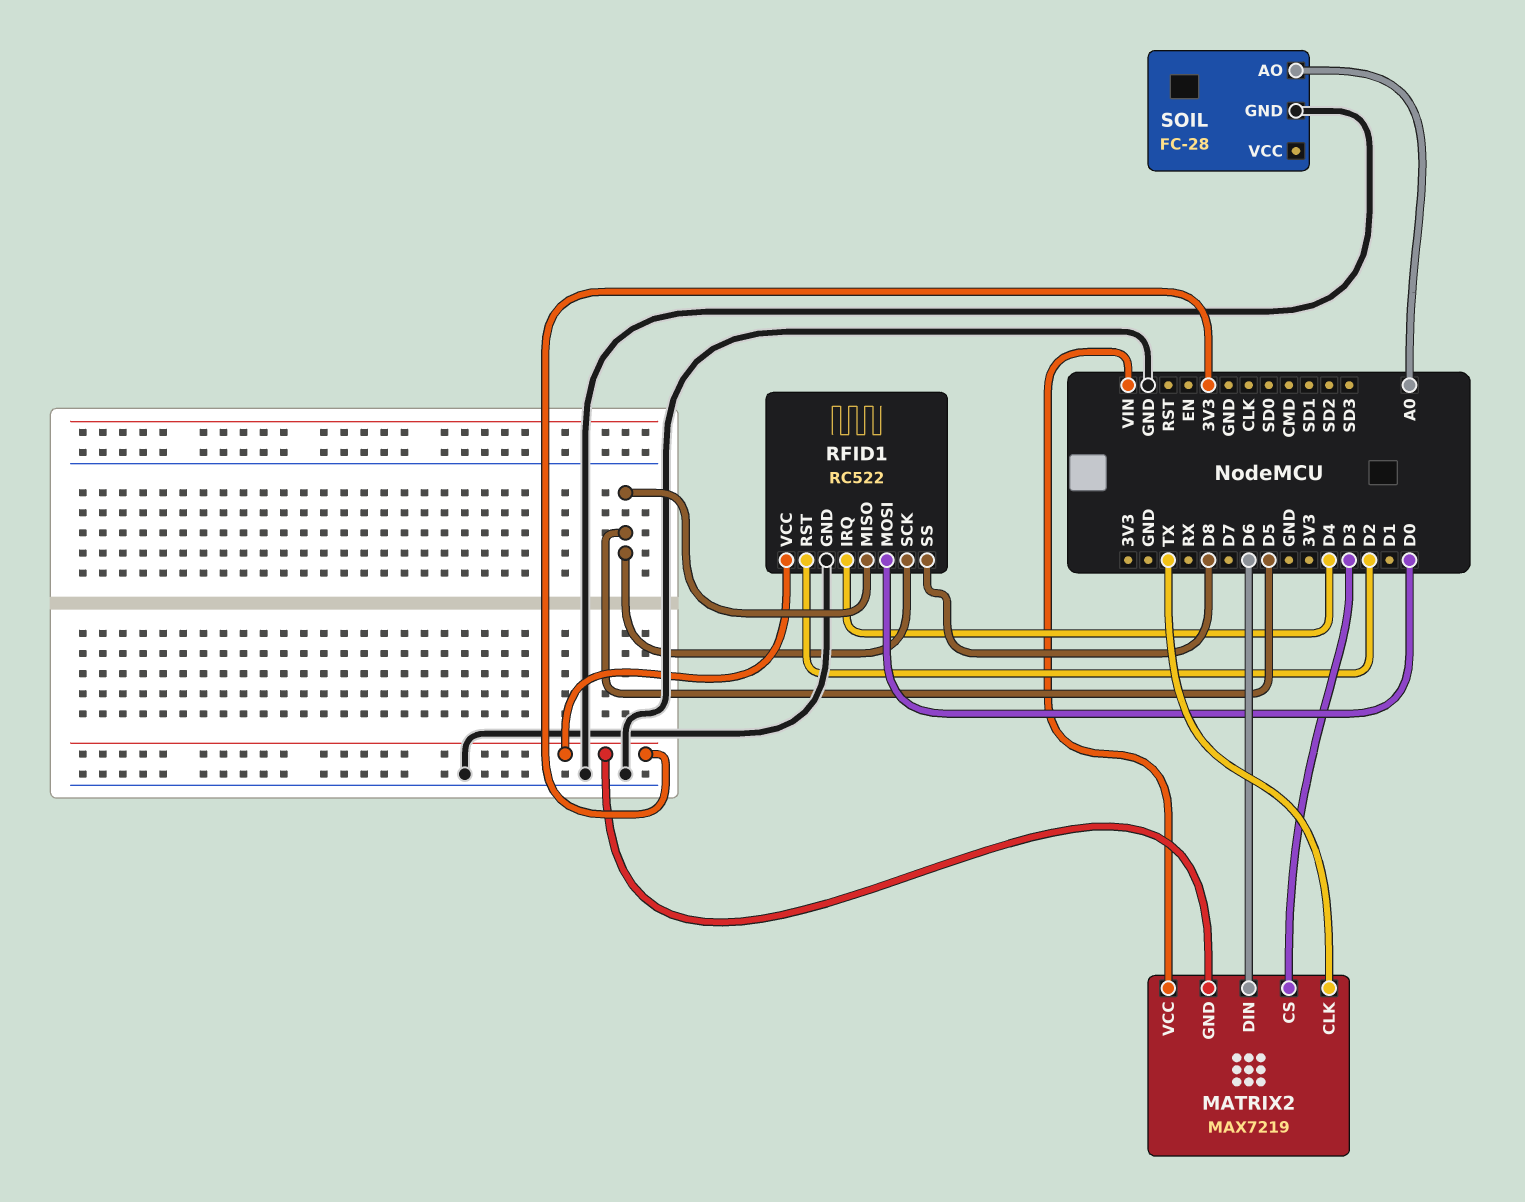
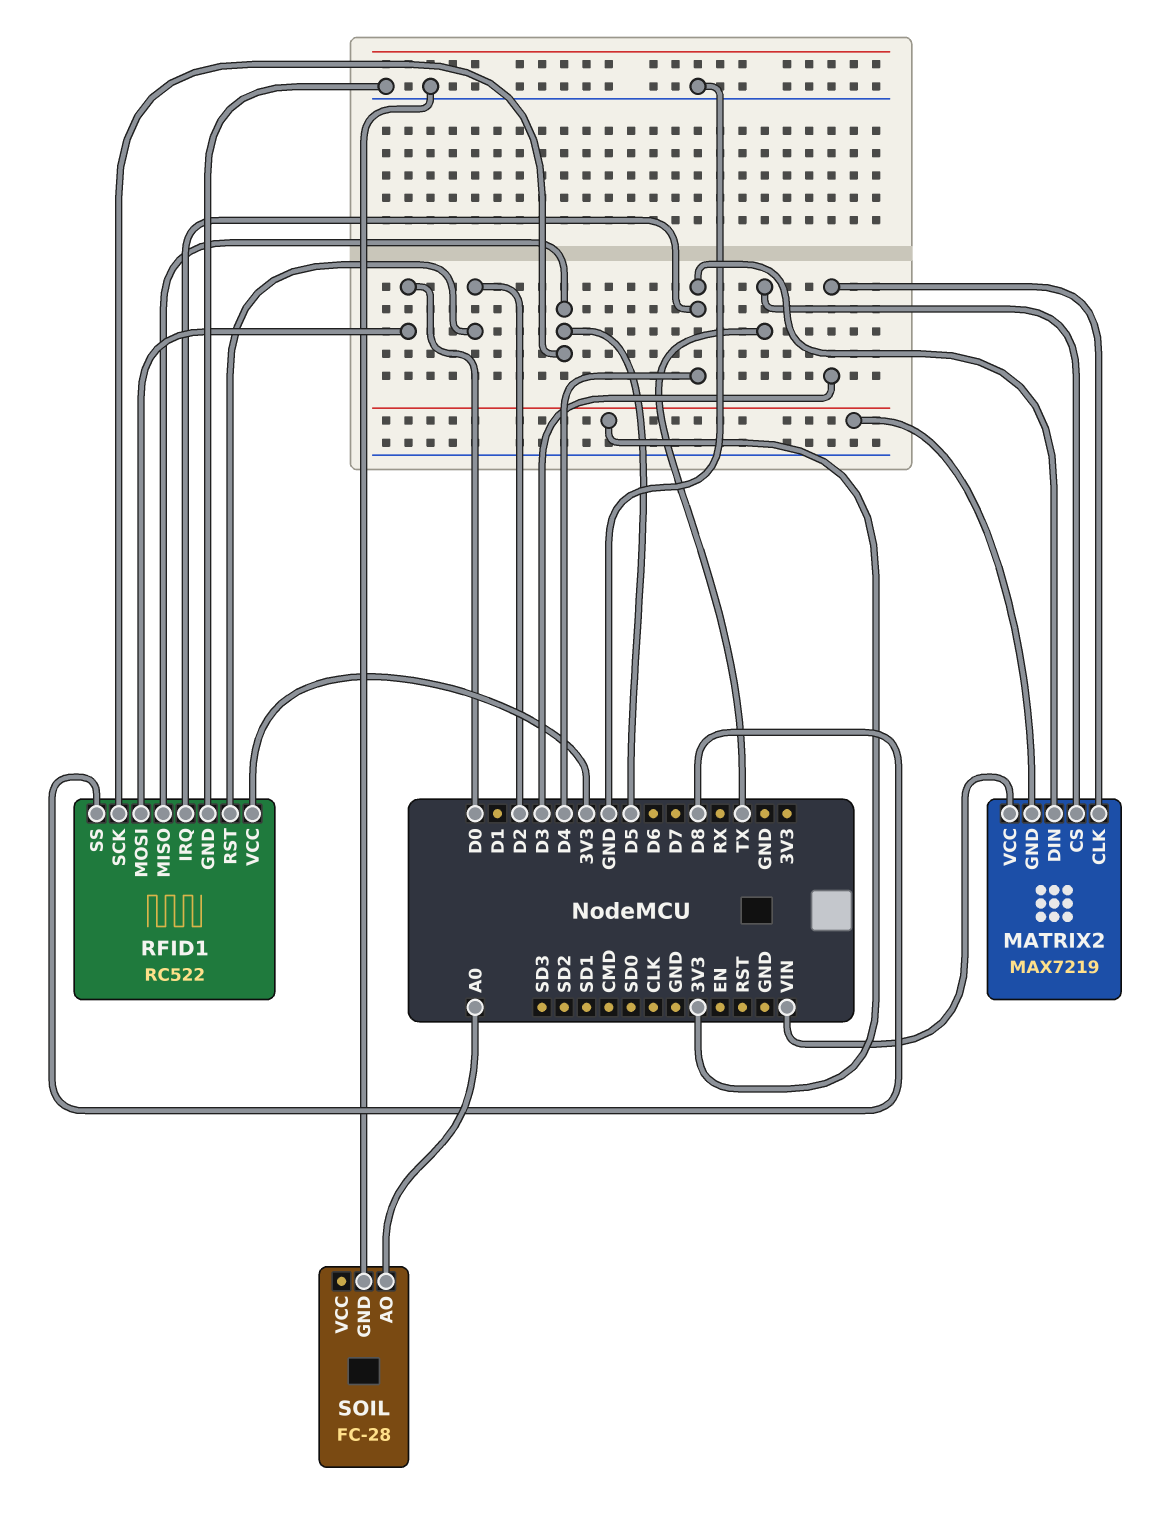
MATRIX2 pin CLK: TX -> D3
MATRIX2 pin CS: D3 -> TX
MATRIX2 pin DIN: D6 -> D4

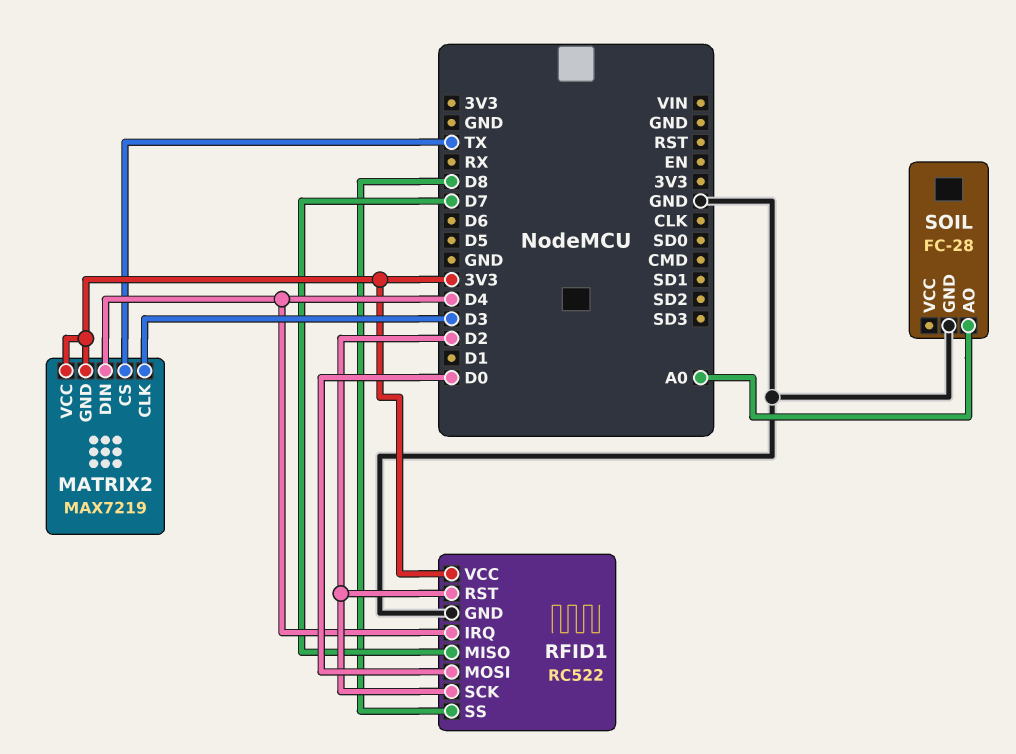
MATRIX2 pin VCC: VIN -> 3V3
RFID1 pin MISO: D5 -> D7
RFID1 pin SCK: D5 -> D2

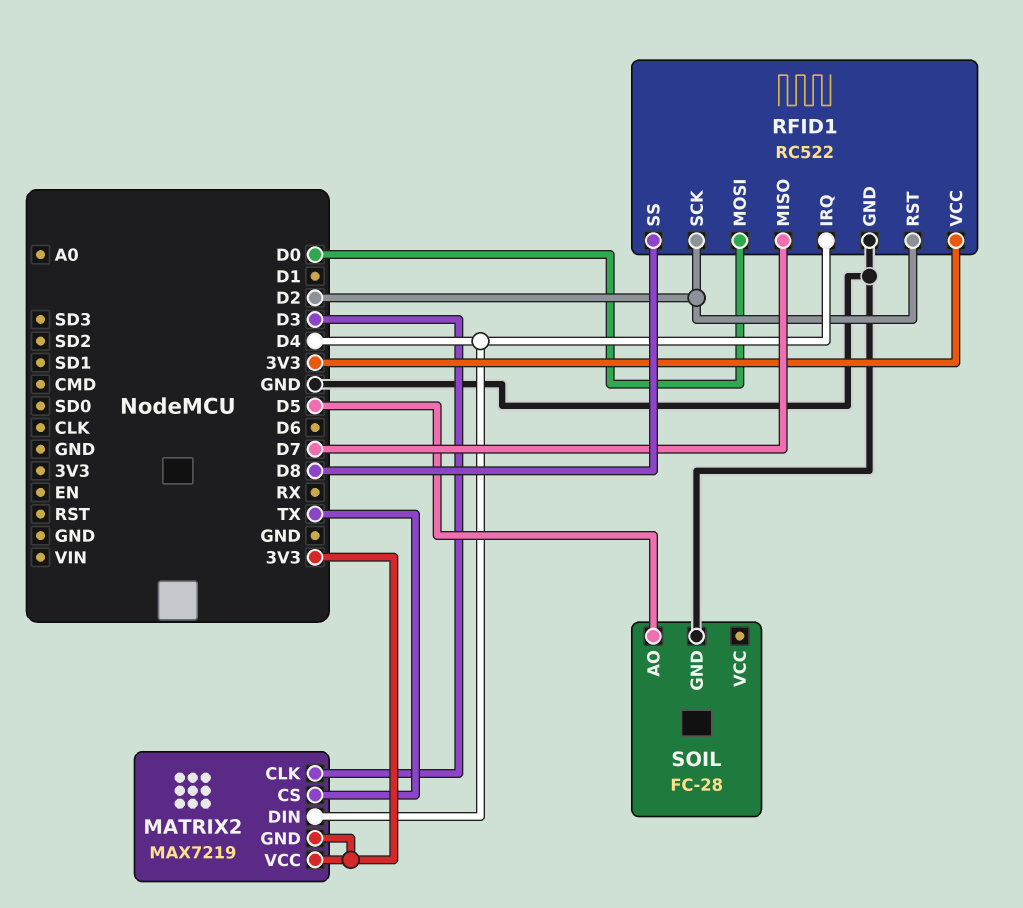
SOIL pin AO: A0 -> D5

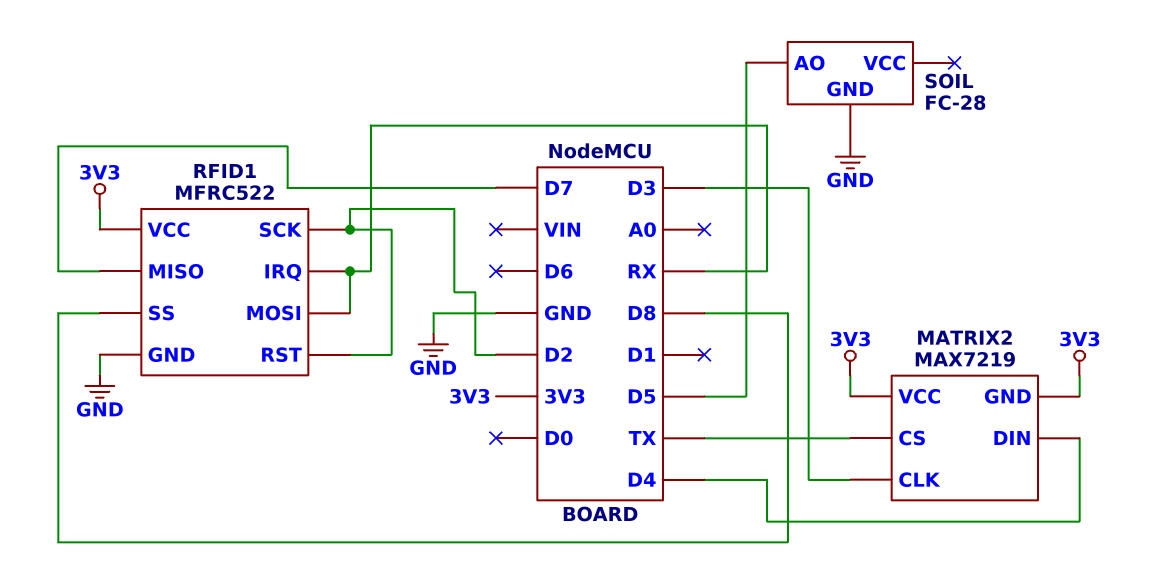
RFID1: RC522 -> MFRC522
RFID1 pin IRQ: D4 -> RX
RFID1 pin MOSI: D0 -> RX

